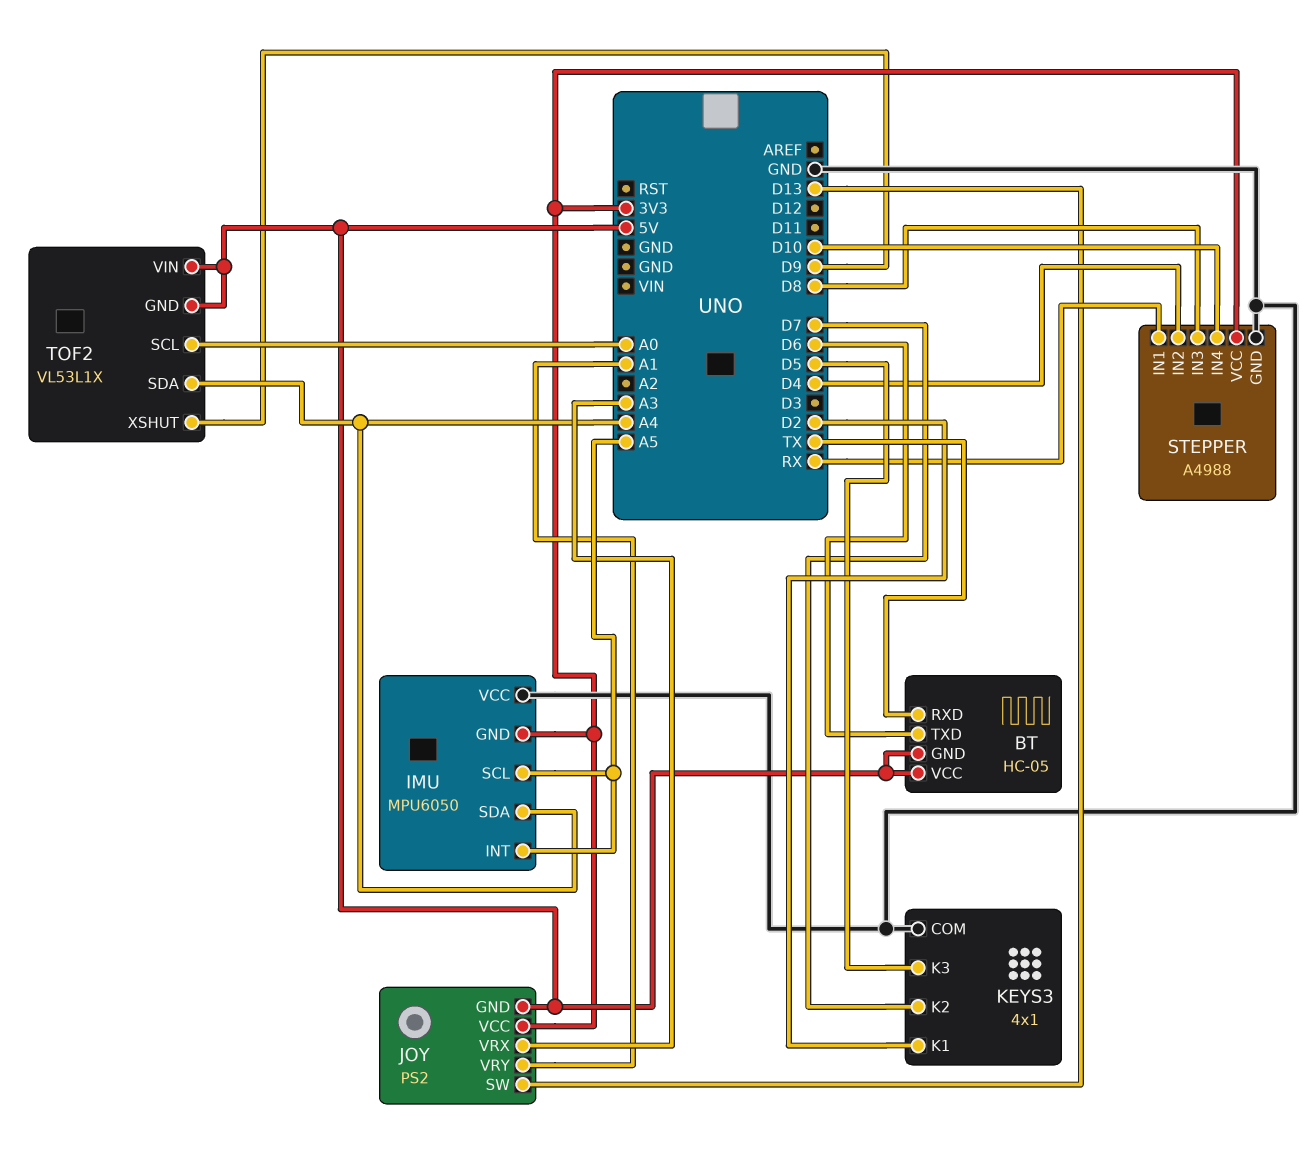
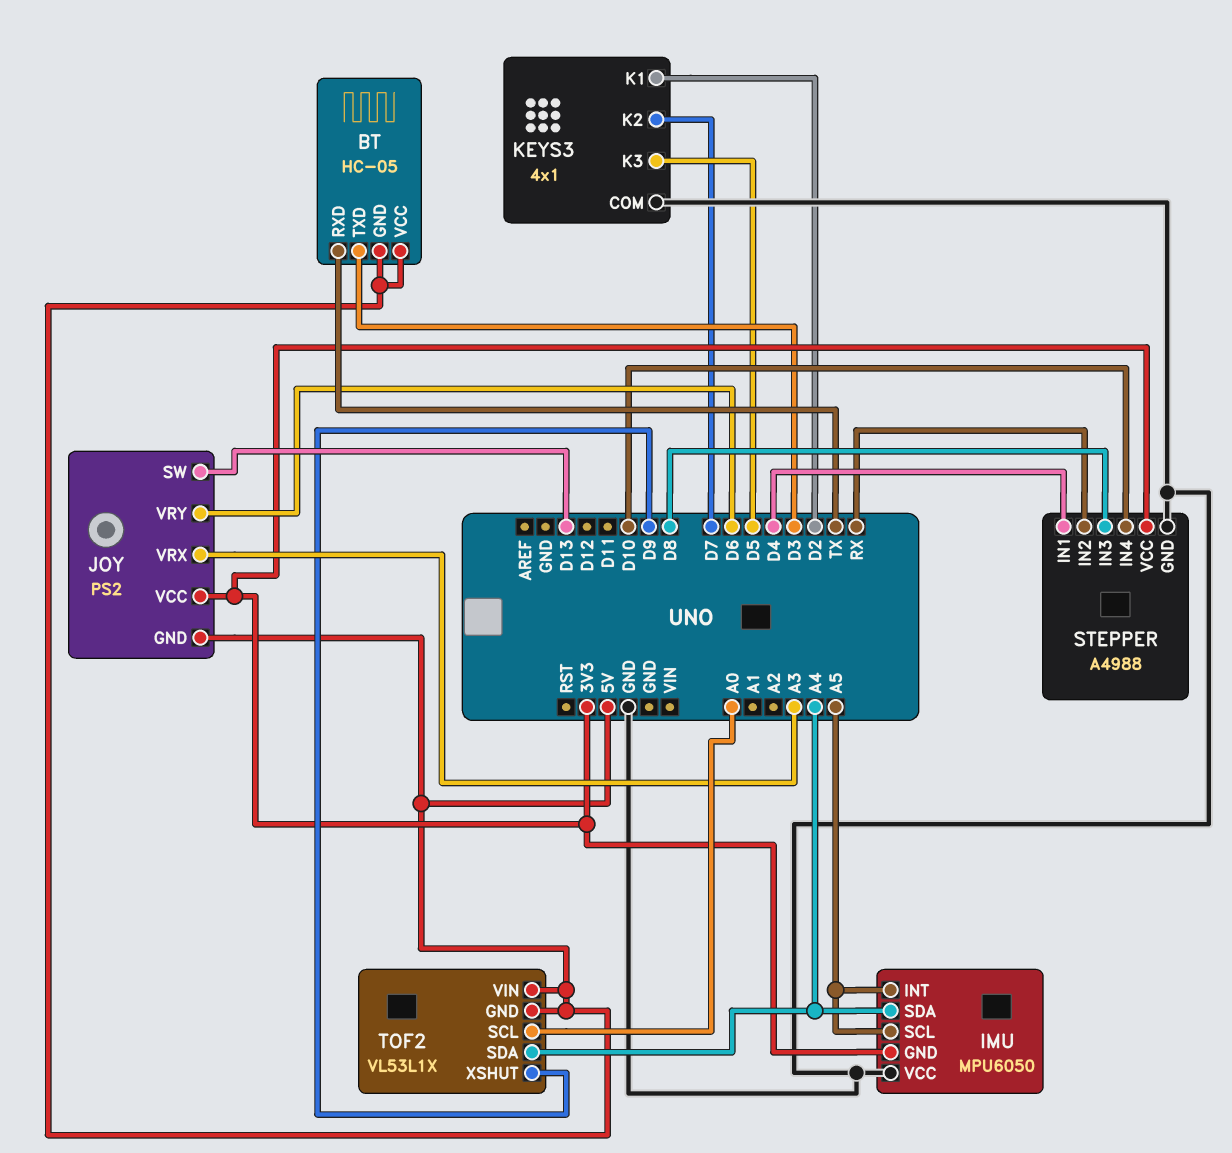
BT pin TXD: D6 -> D3
JOY pin VRY: A1 -> D6
STEPPER pin IN1: RX -> D4
STEPPER pin IN2: D4 -> RX

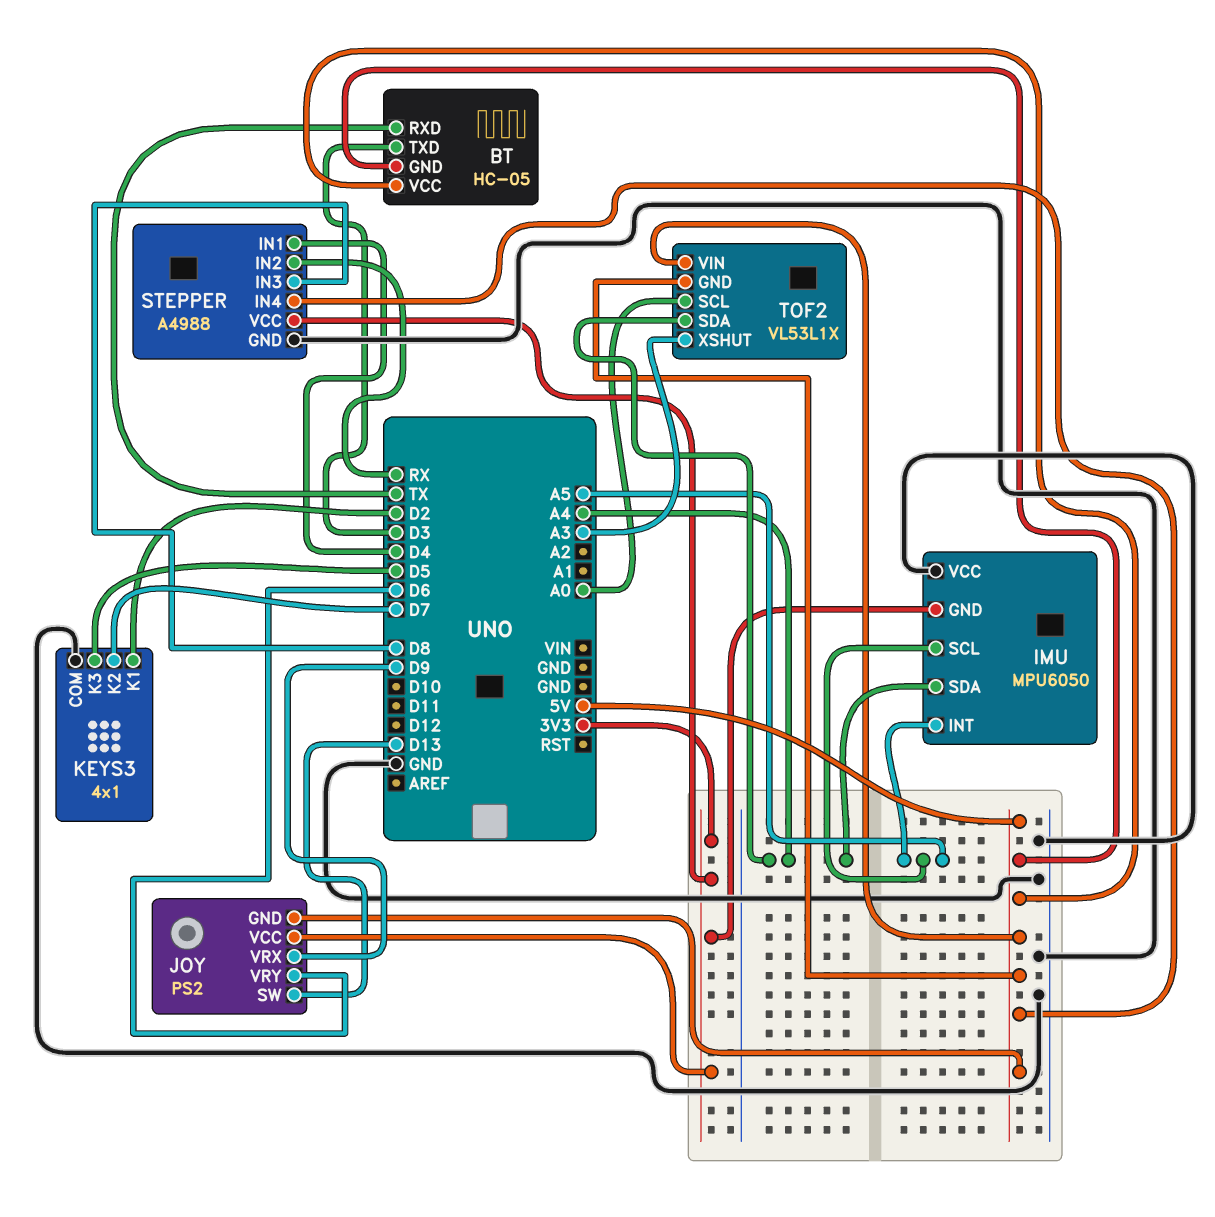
JOY pin VRX: A3 -> D9
STEPPER pin IN4: D10 -> 5V
TOF2 pin XSHUT: D9 -> A3

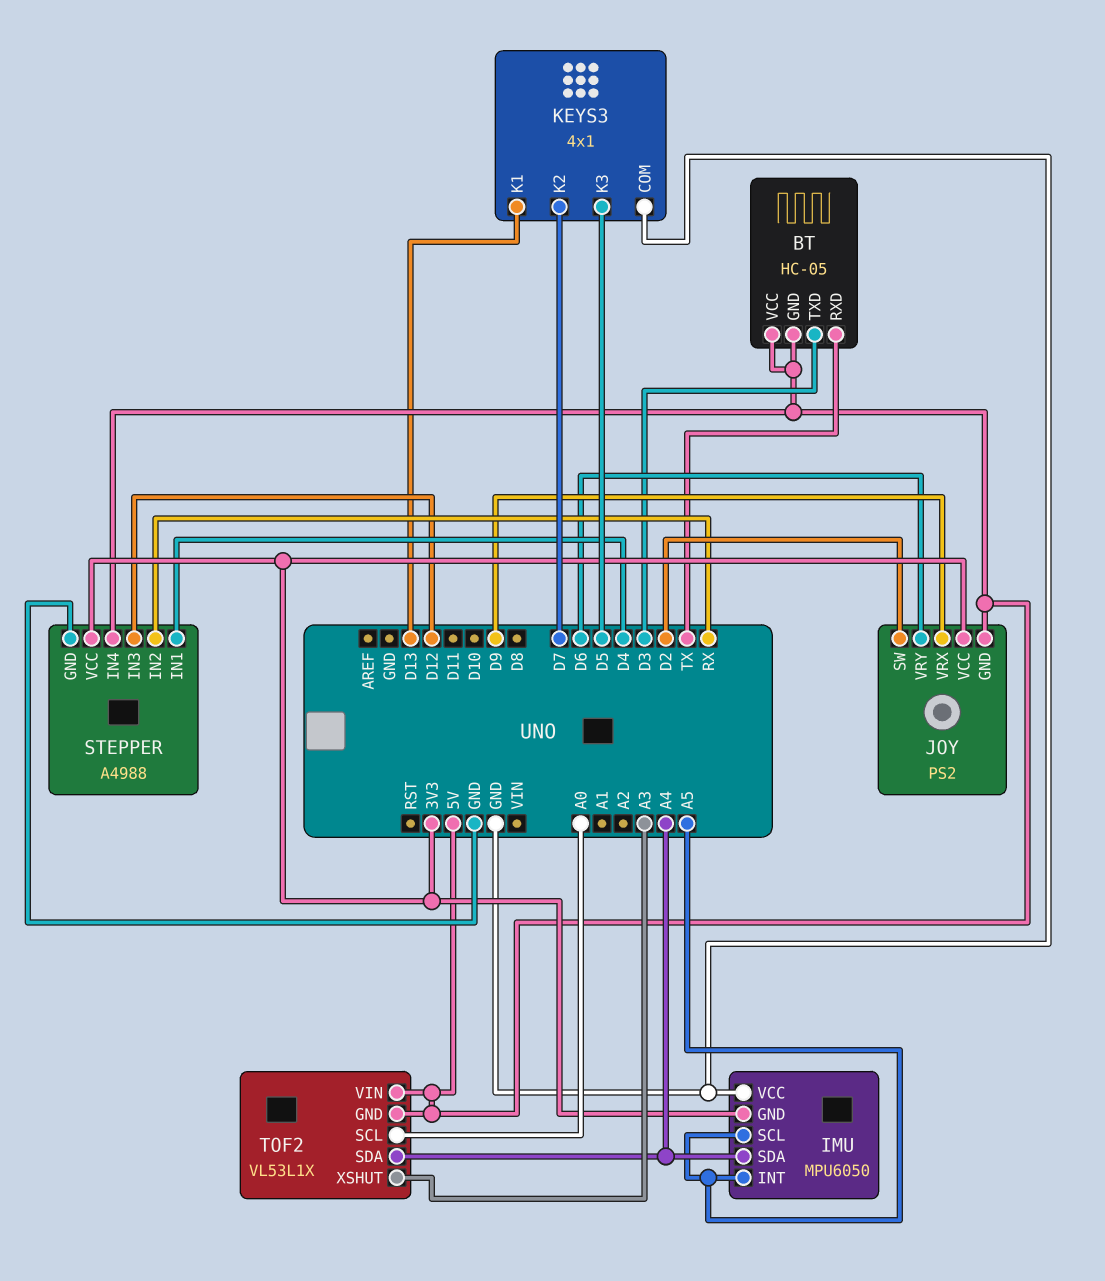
JOY pin SW: D13 -> D2
KEYS3 pin K1: D2 -> D13
STEPPER pin IN3: D8 -> D12

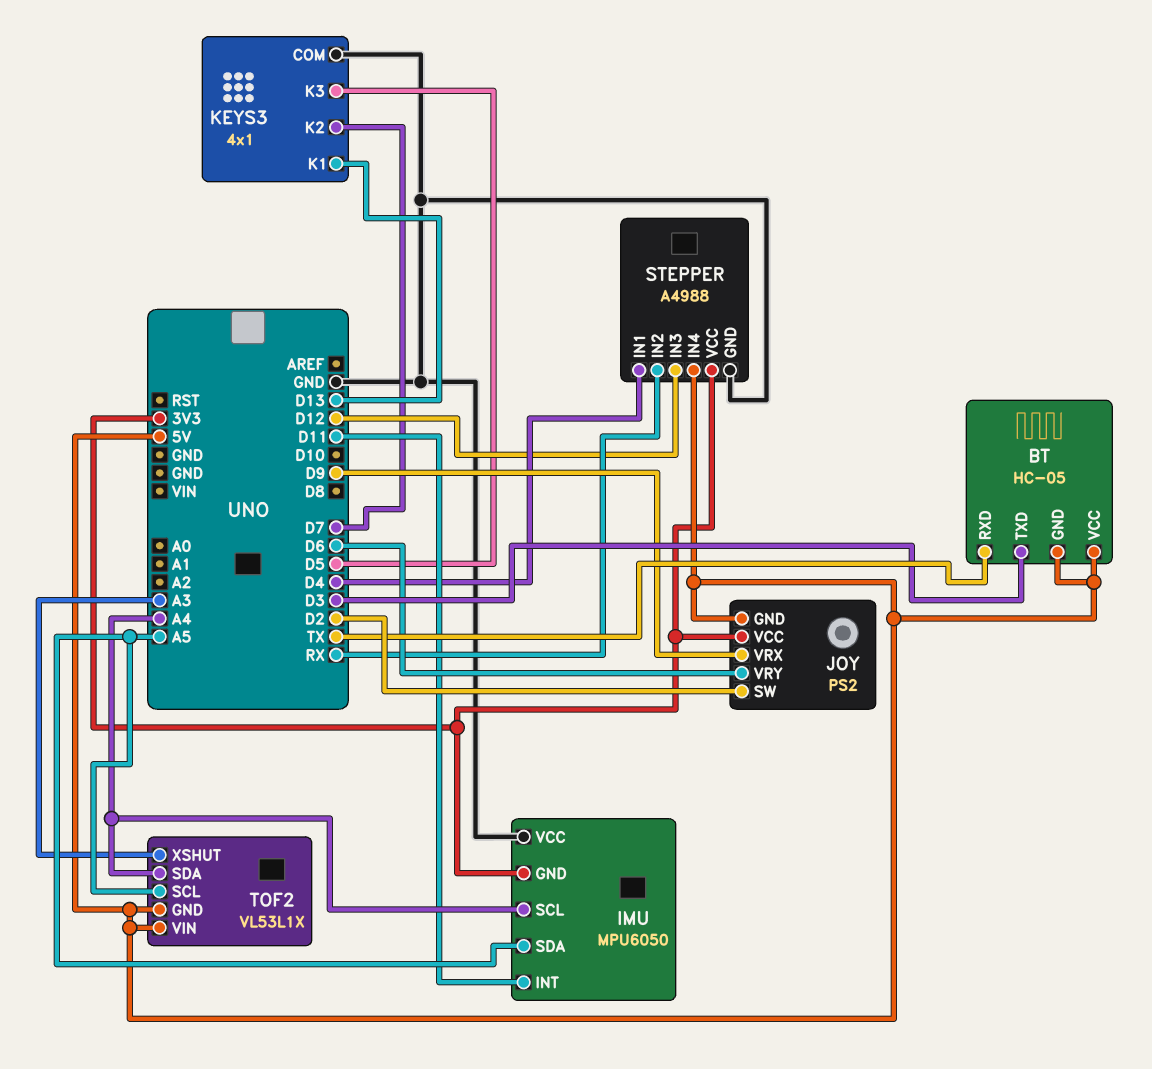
IMU pin INT: A5 -> D11
IMU pin SCL: A5 -> A4
IMU pin SDA: A4 -> A5
TOF2 pin SCL: A0 -> A5

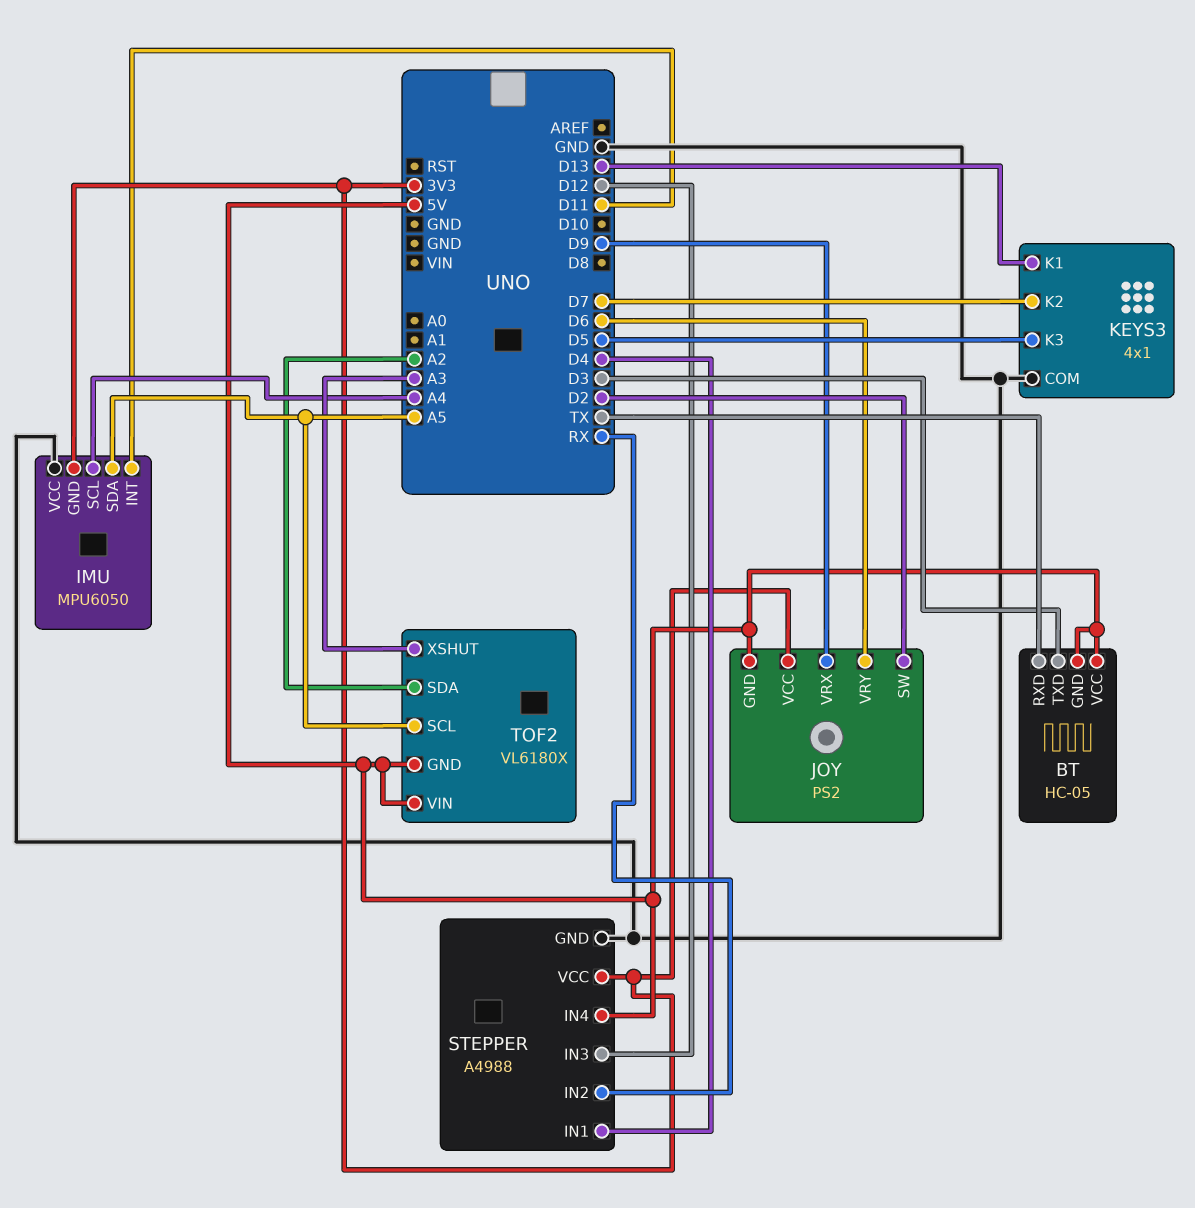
TOF2: VL53L1X -> VL6180X
TOF2 pin SDA: A4 -> A2

